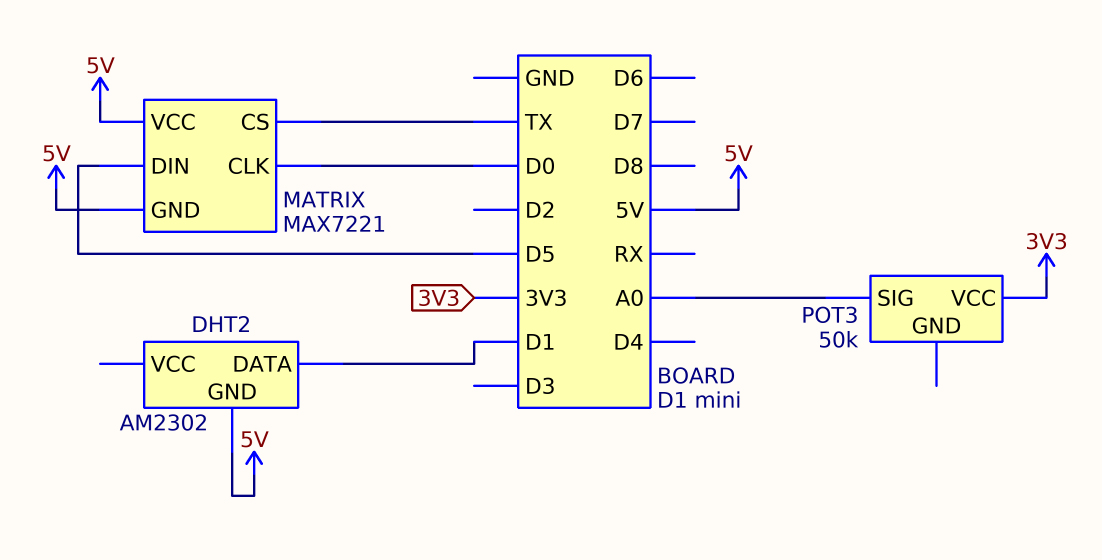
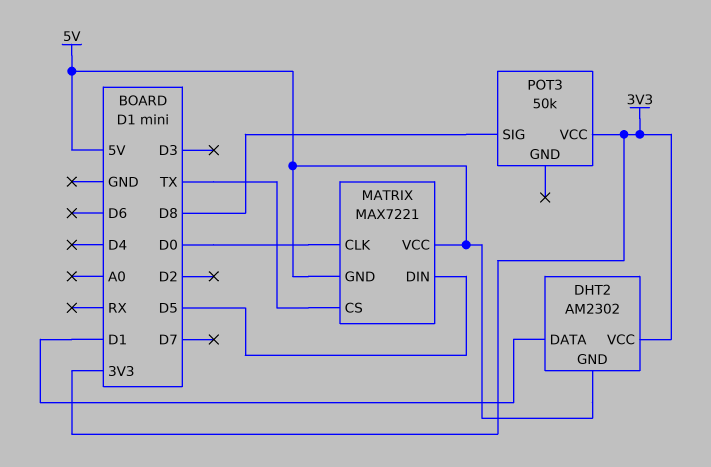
DHT2 pin VCC: none -> 3V3
POT3 pin SIG: A0 -> D8

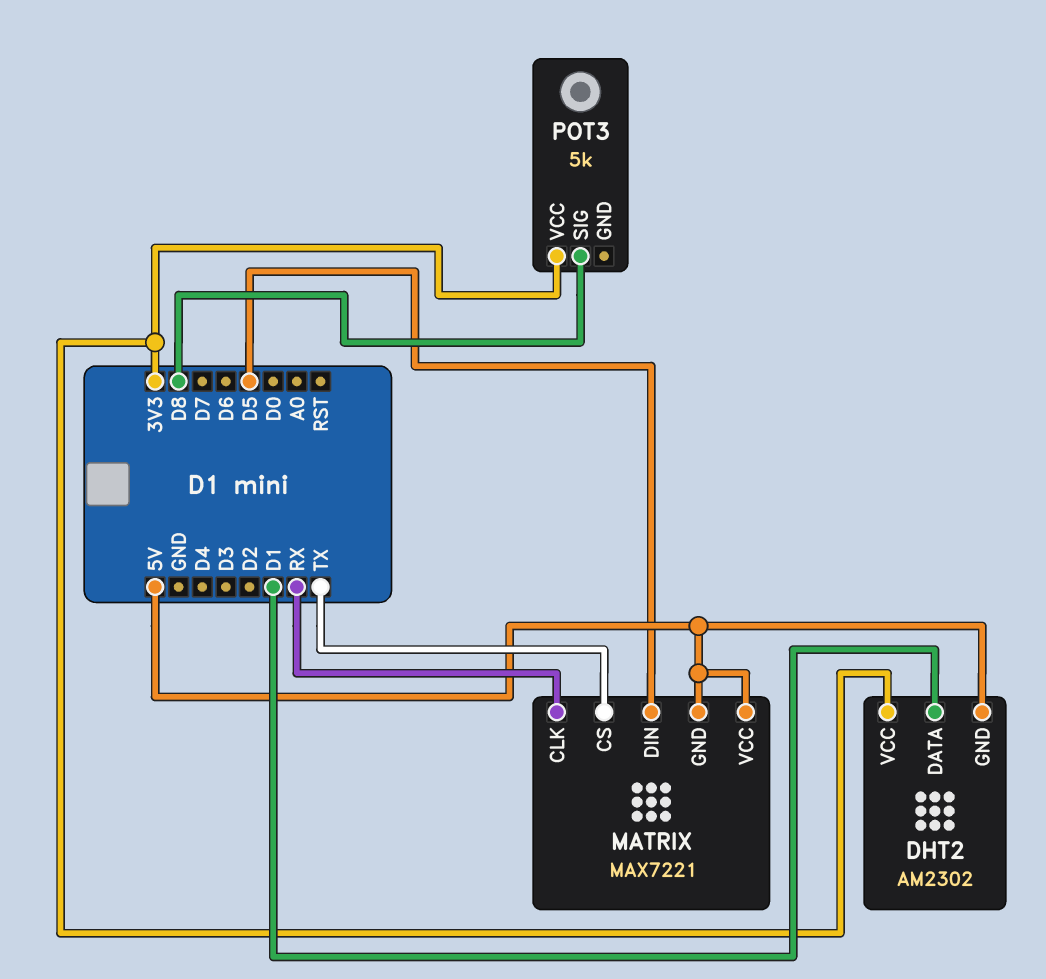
MATRIX pin CLK: D0 -> RX
POT3: 50k -> 5k

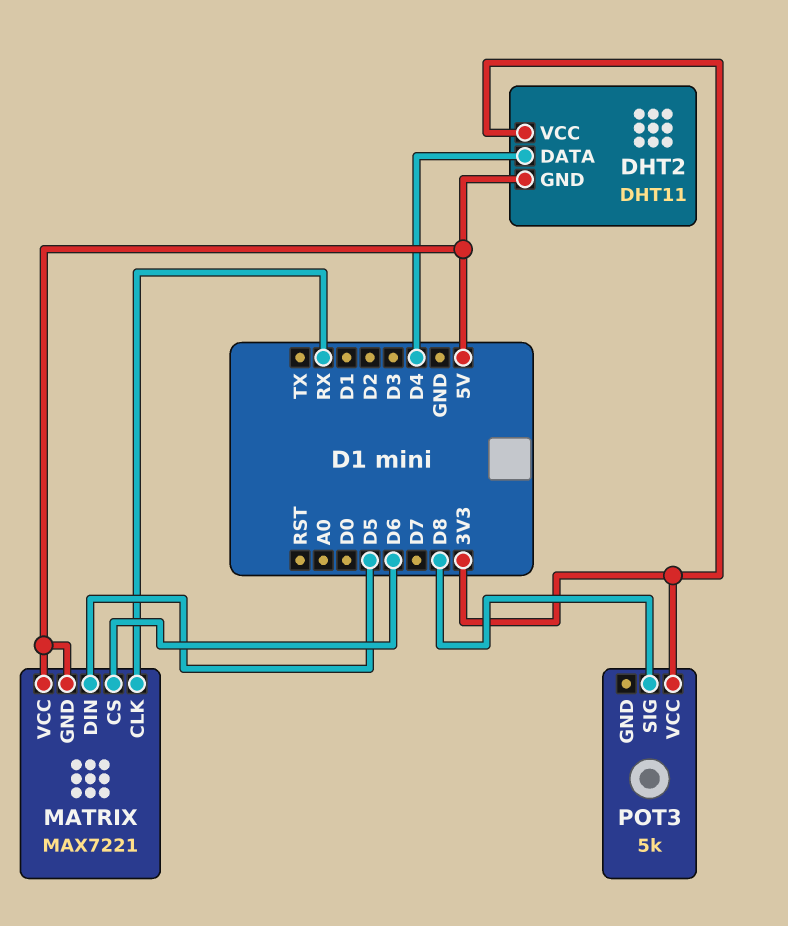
DHT2: AM2302 -> DHT11
DHT2 pin DATA: D1 -> D4
MATRIX pin CS: TX -> D6

